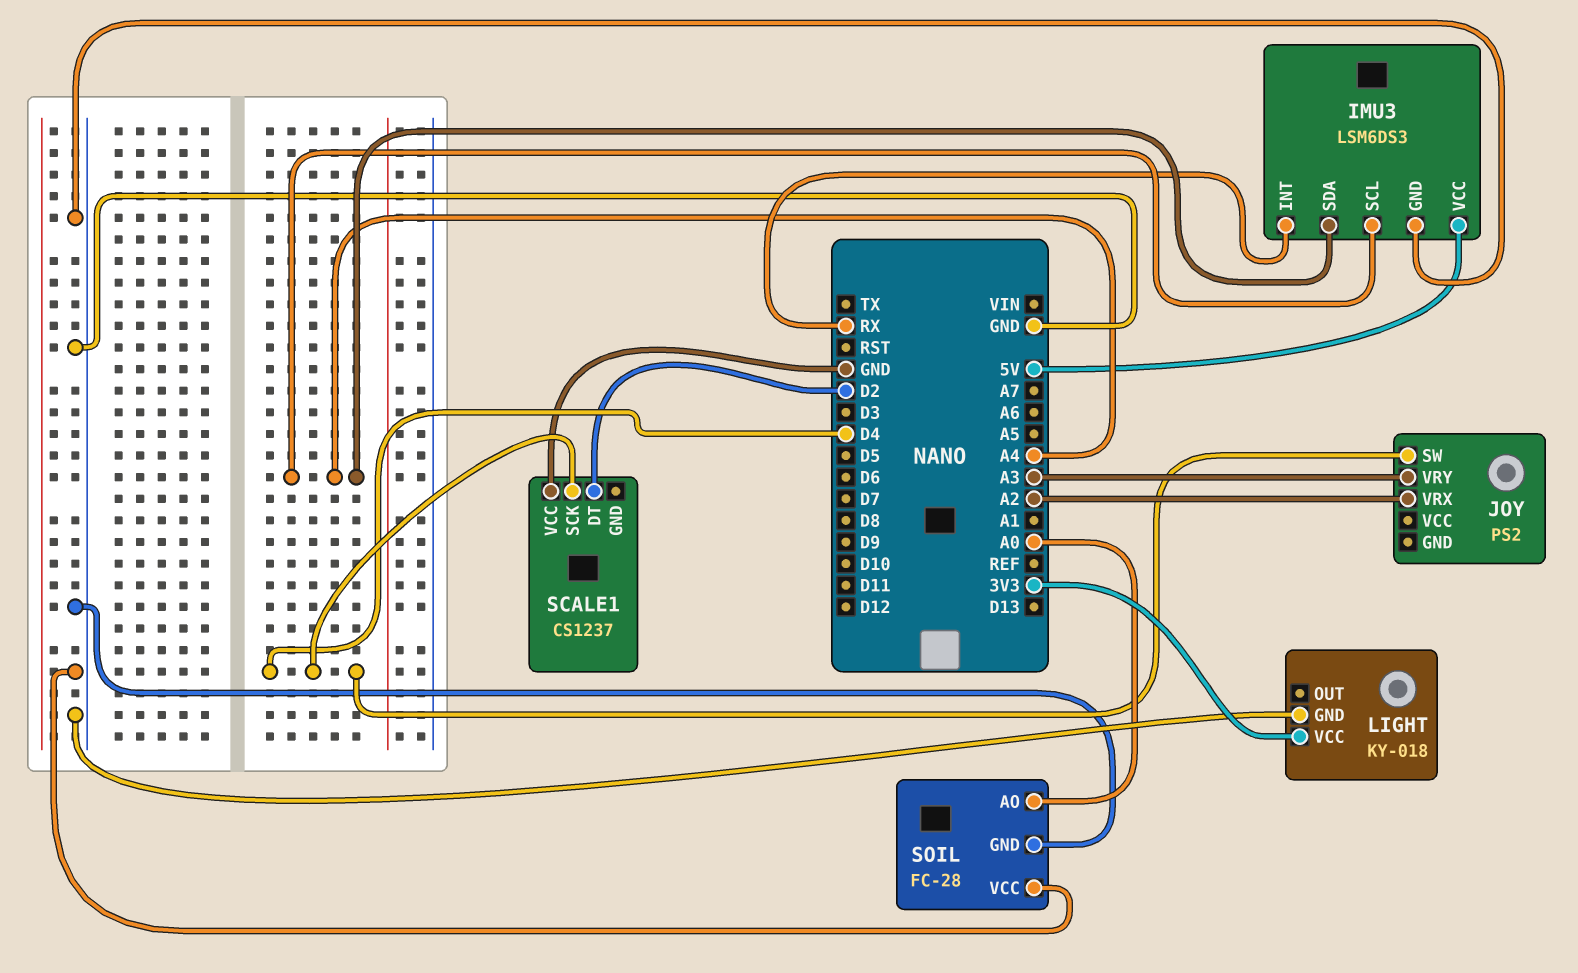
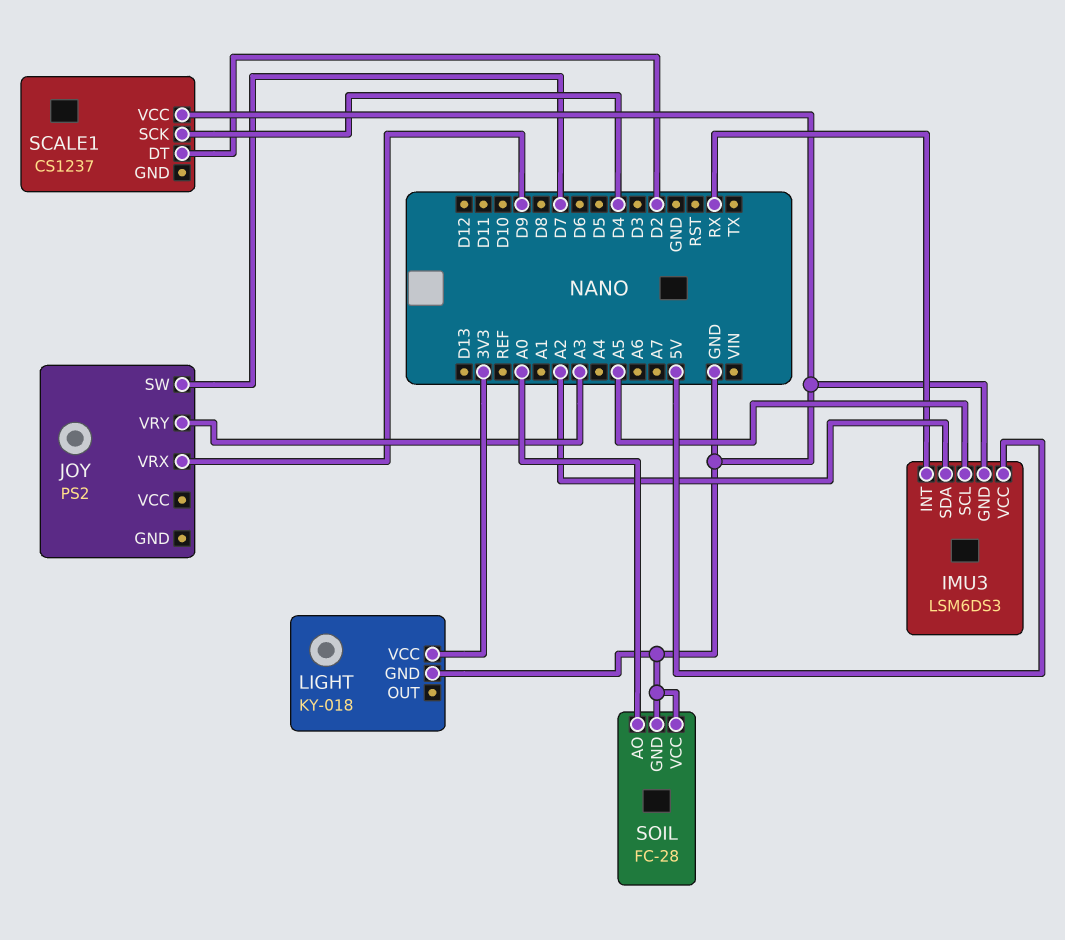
IMU3 pin SCL: A4 -> A5
IMU3 pin SDA: A4 -> A2
JOY pin SW: D4 -> D7
JOY pin VRX: A2 -> D9

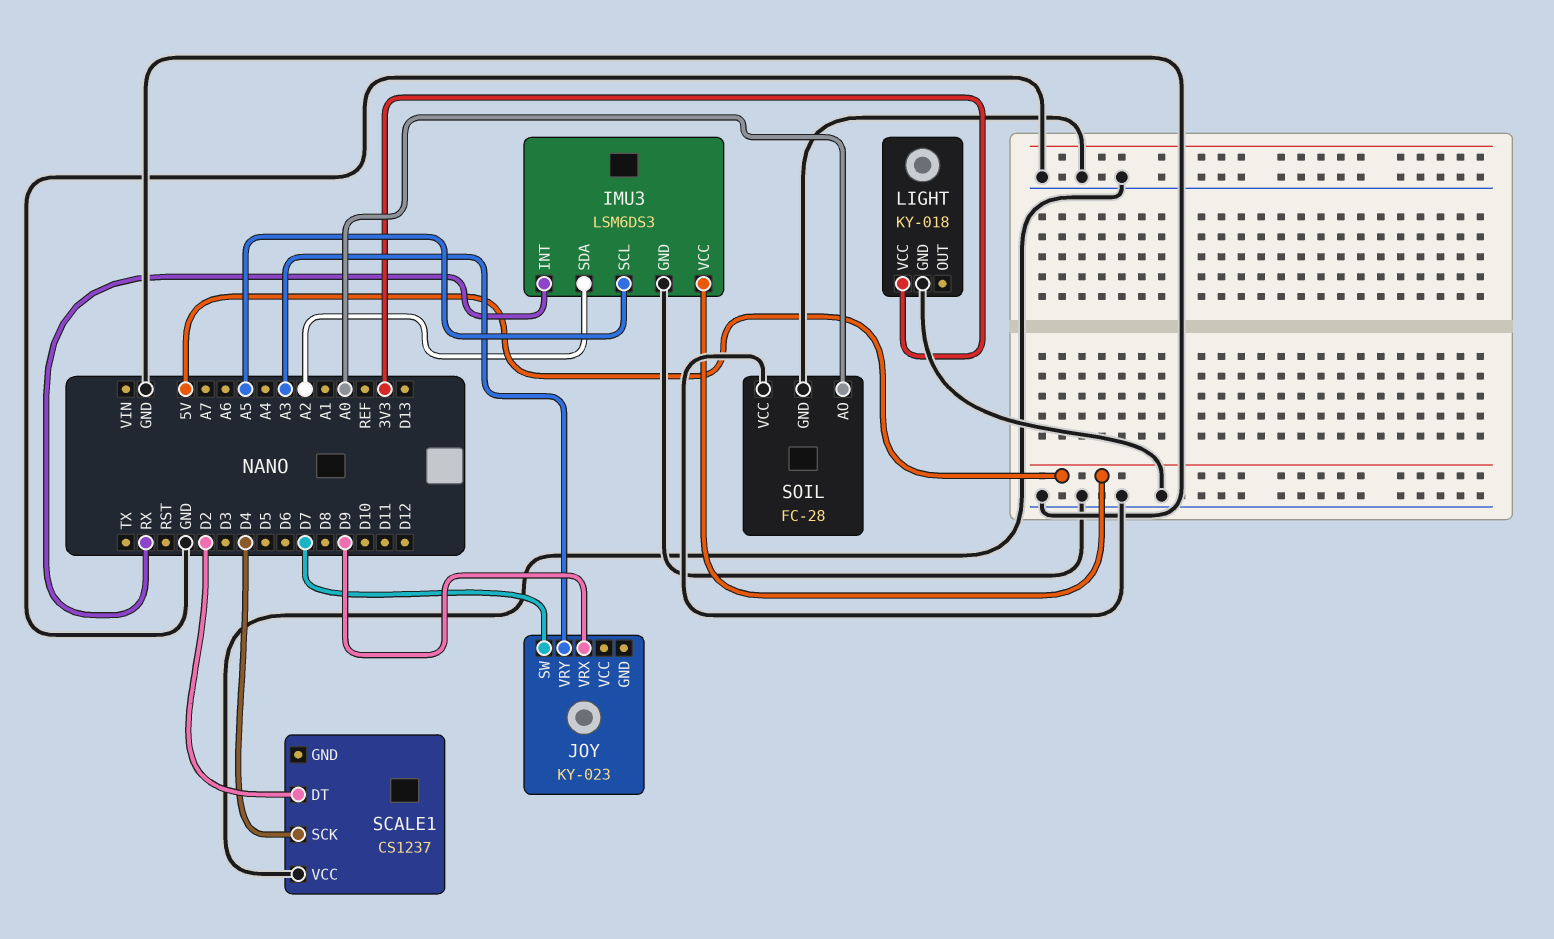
JOY: PS2 -> KY-023

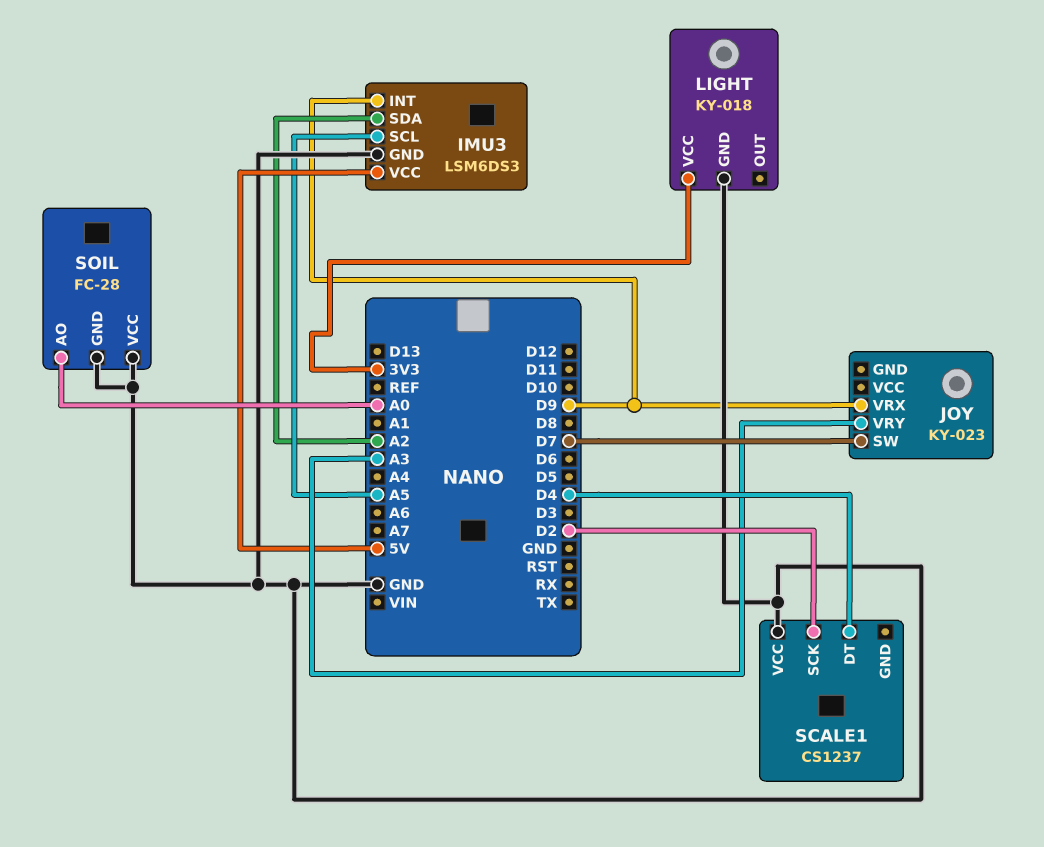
IMU3 pin INT: RX -> D9
SCALE1 pin DT: D2 -> D4
SCALE1 pin SCK: D4 -> D2

